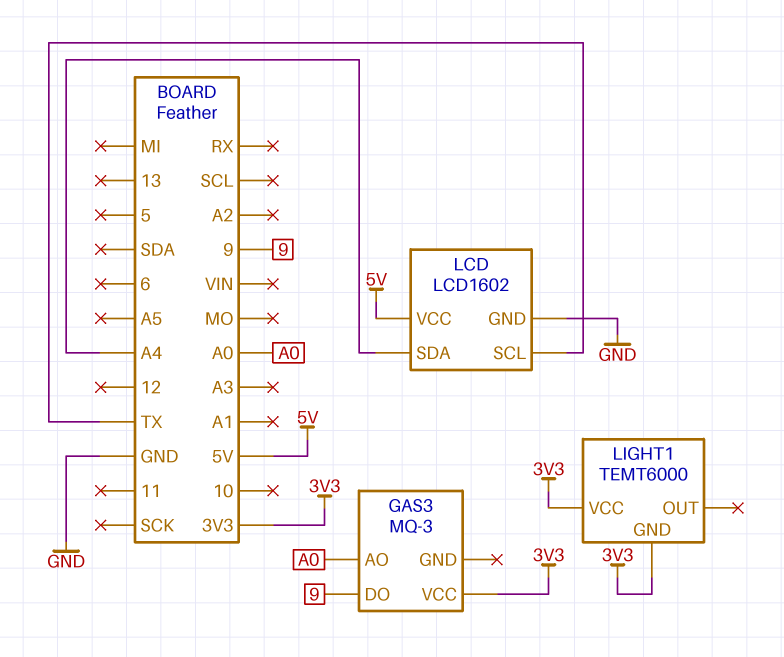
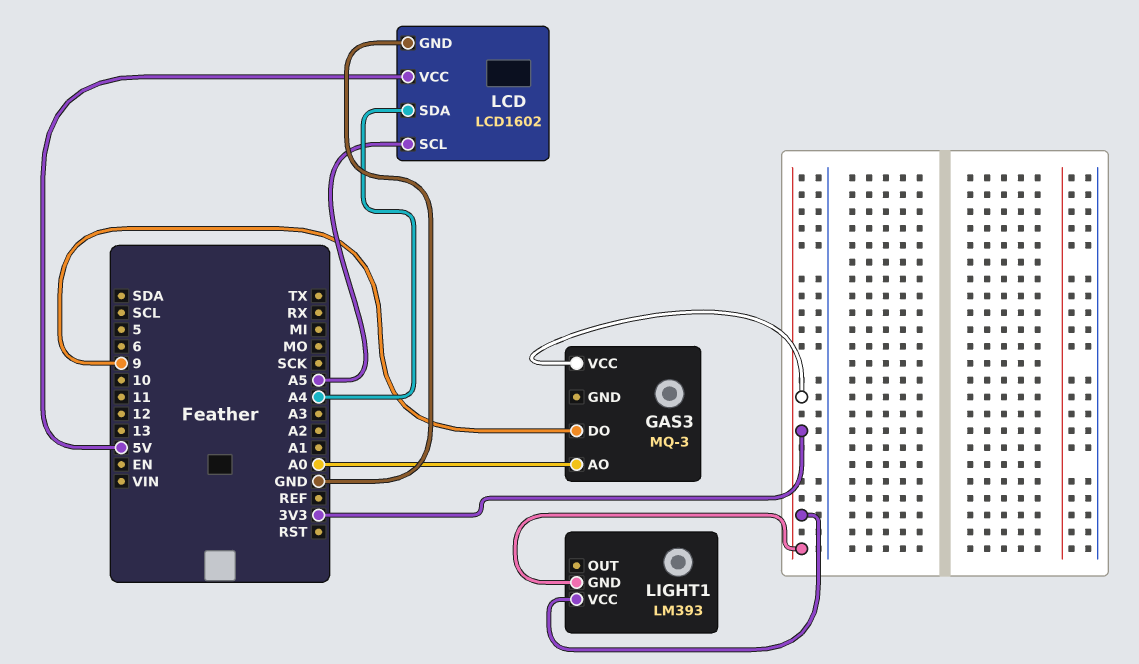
LCD pin SCL: TX -> A5
LIGHT1: TEMT6000 -> LM393

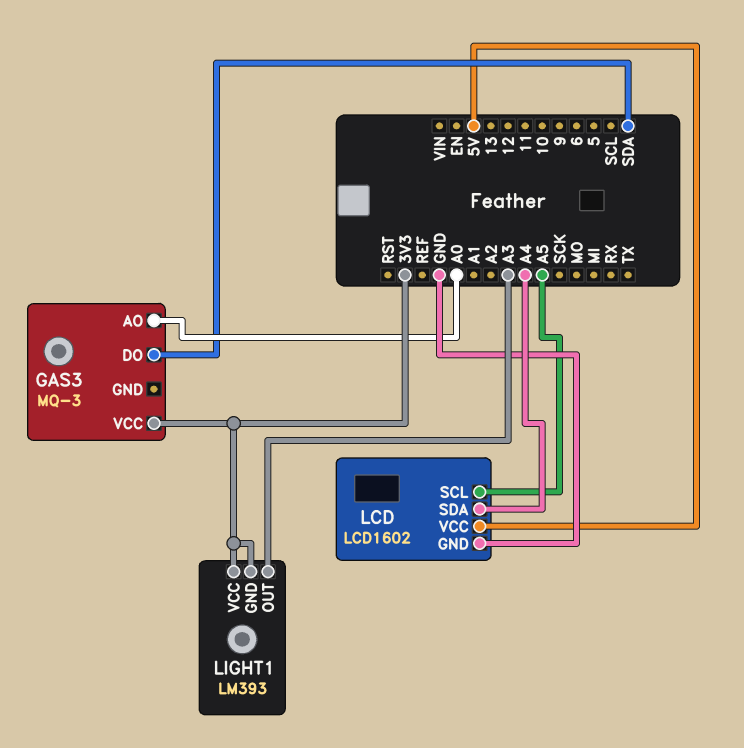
GAS3 pin DO: 9 -> SDA
LIGHT1 pin OUT: none -> A3

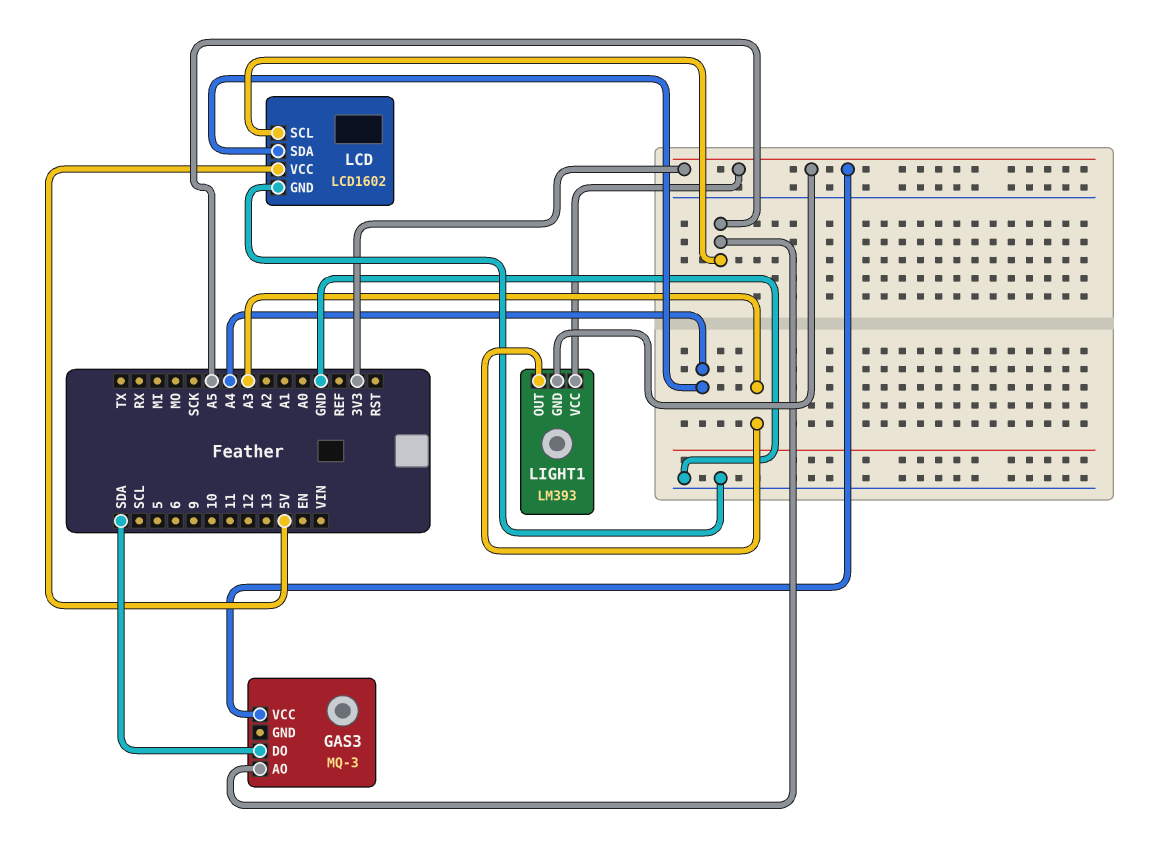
GAS3 pin AO: A0 -> A5

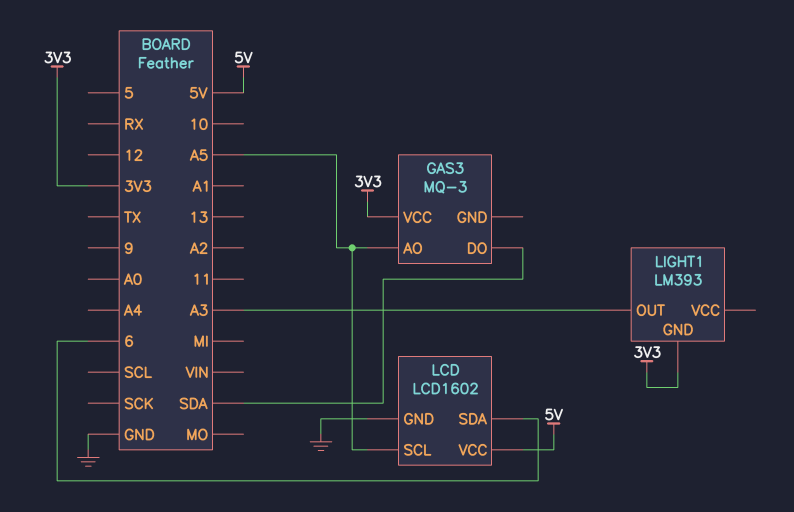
LCD pin SDA: A4 -> 6
LIGHT1 pin VCC: 3V3 -> none

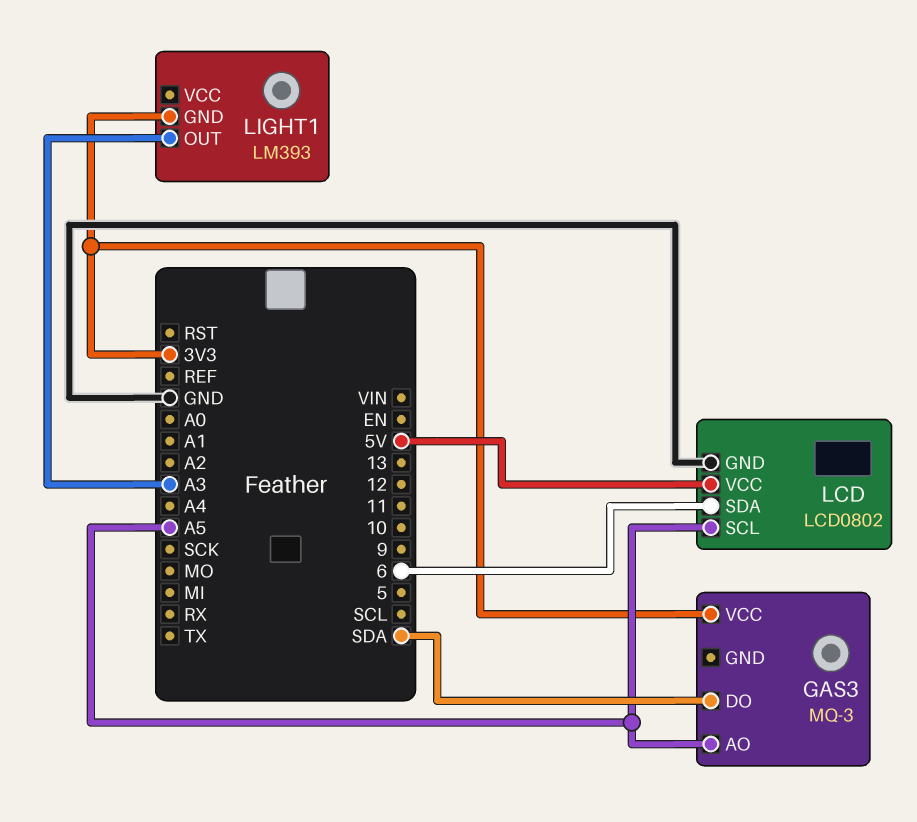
LCD: LCD1602 -> LCD0802

